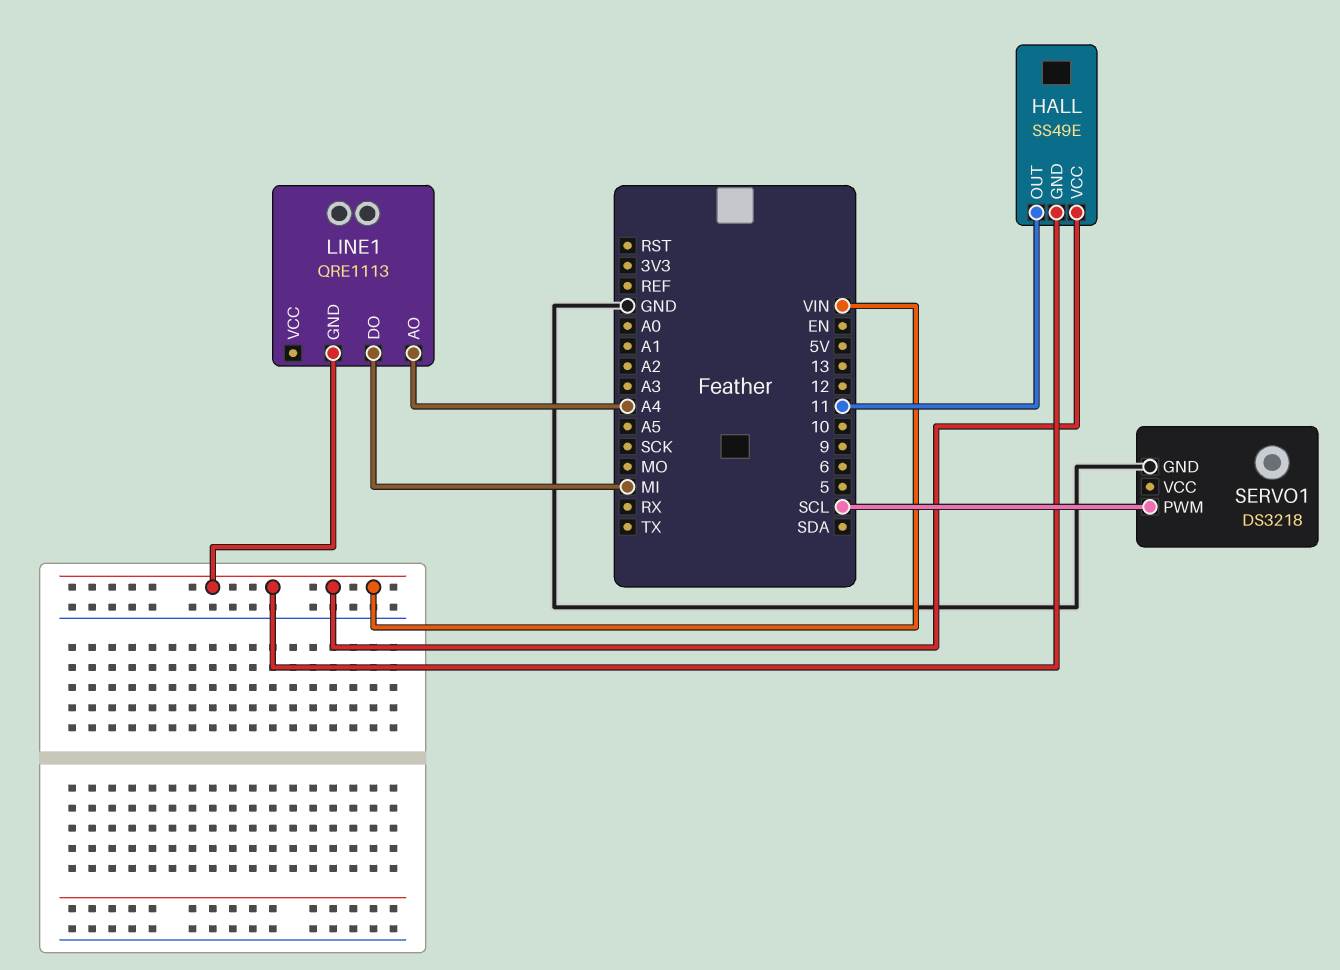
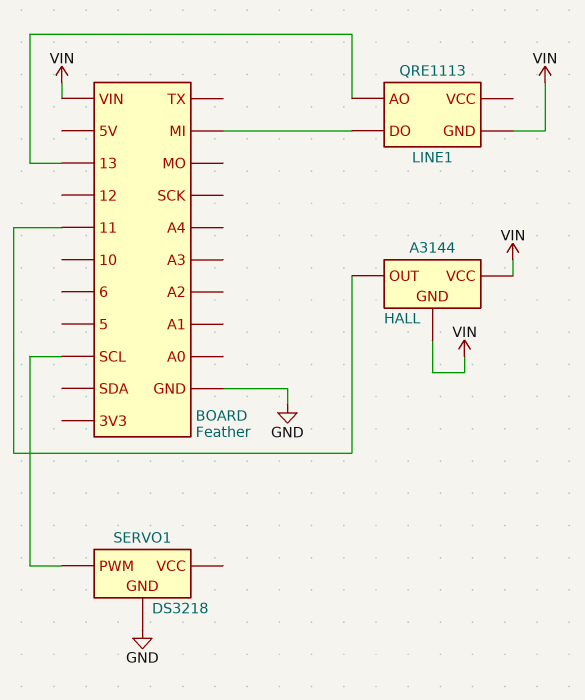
HALL: SS49E -> A3144
LINE1 pin AO: A4 -> 13

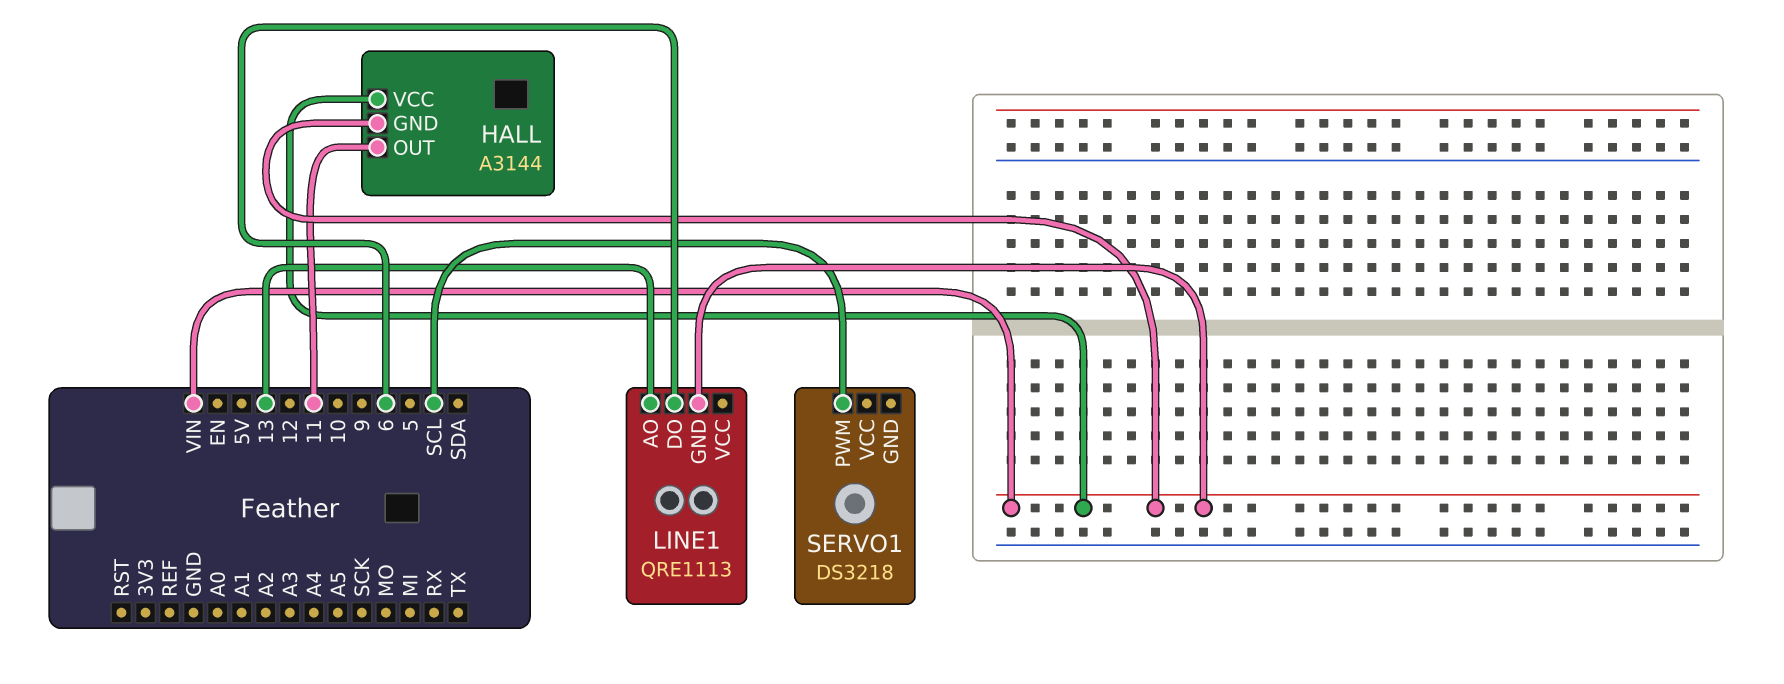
LINE1 pin DO: MI -> 6
SERVO1 pin GND: GND -> none

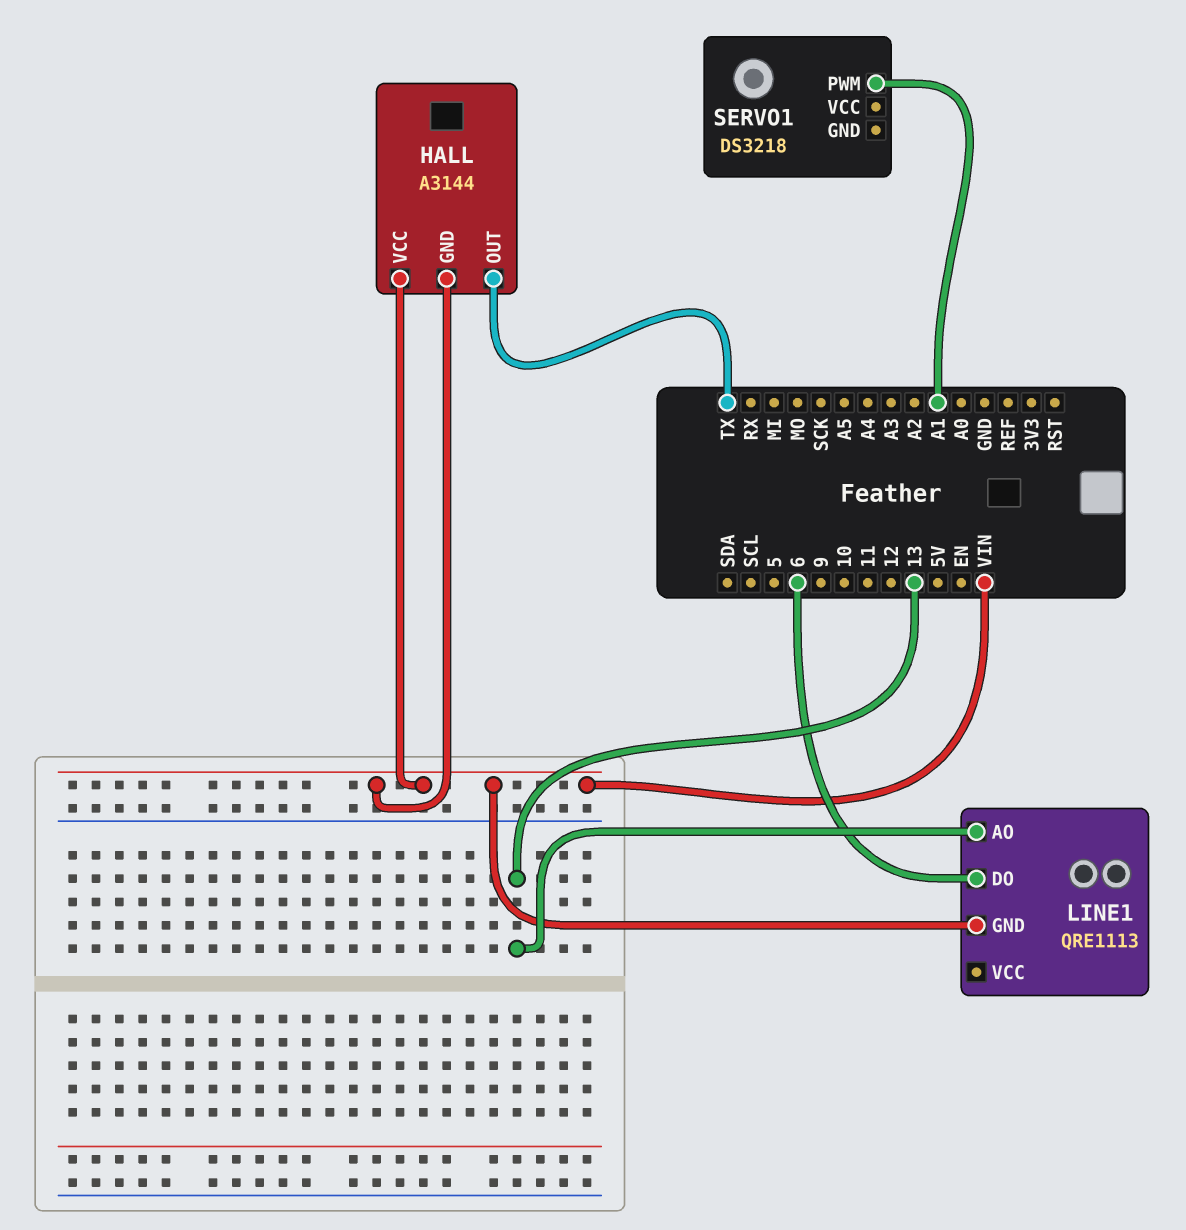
HALL pin OUT: 11 -> TX
SERVO1 pin PWM: SCL -> A1

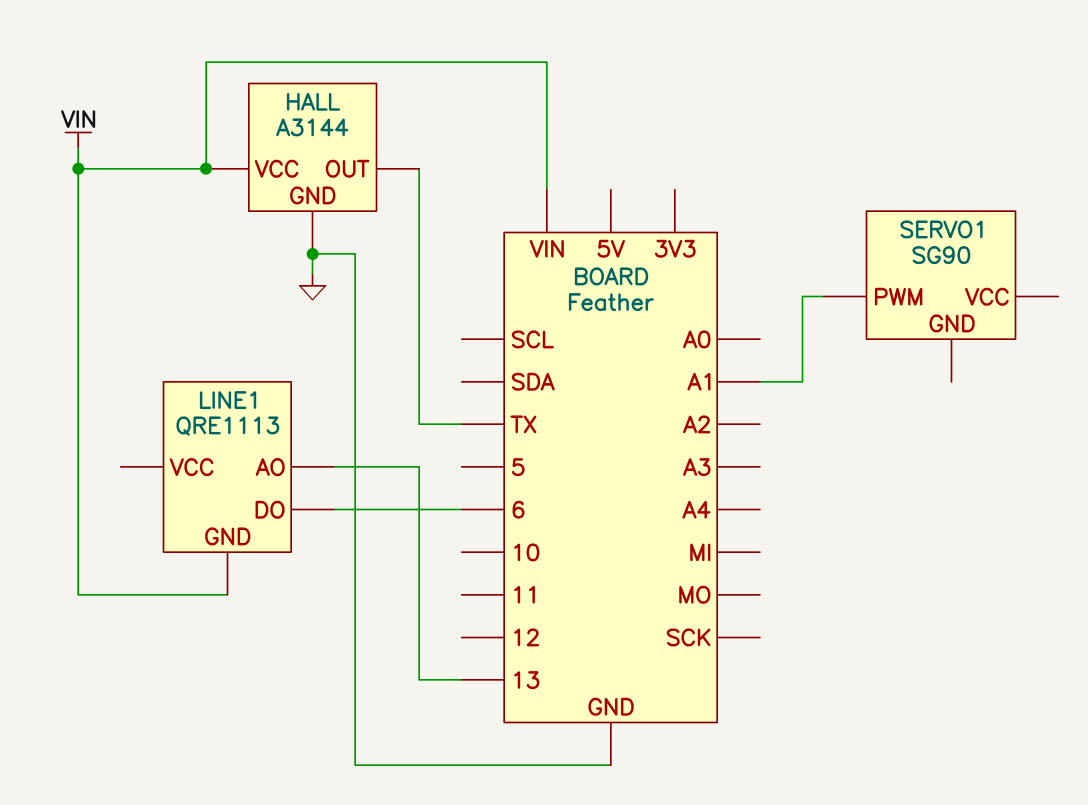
HALL pin GND: VIN -> GND
SERVO1: DS3218 -> SG90

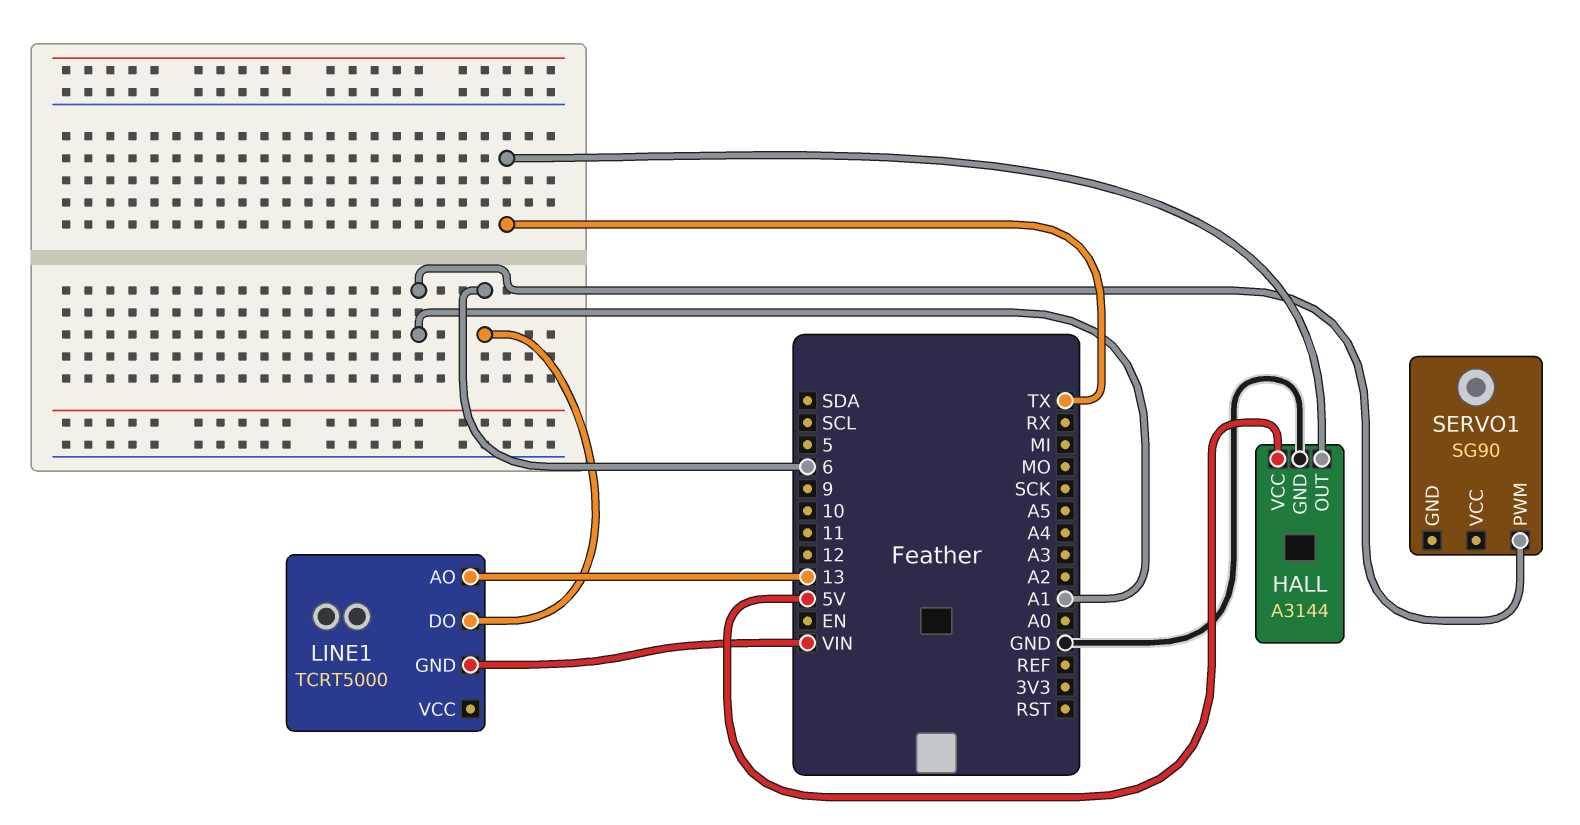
HALL pin VCC: VIN -> 5V
LINE1: QRE1113 -> TCRT5000

